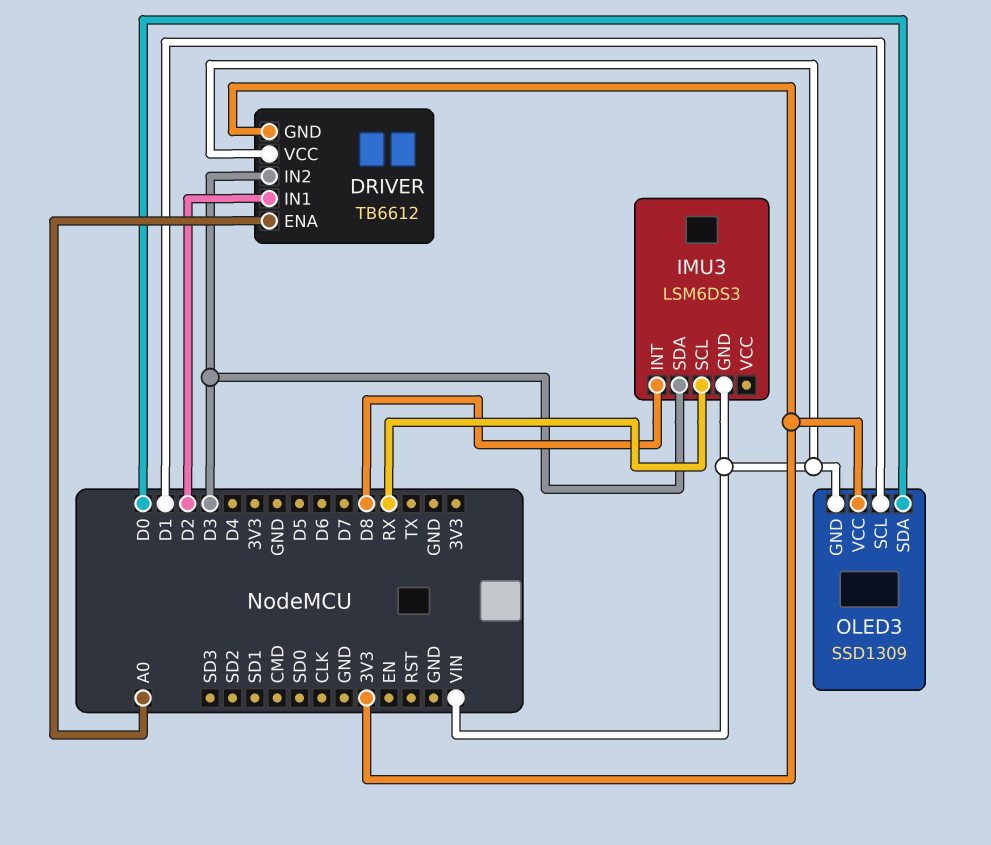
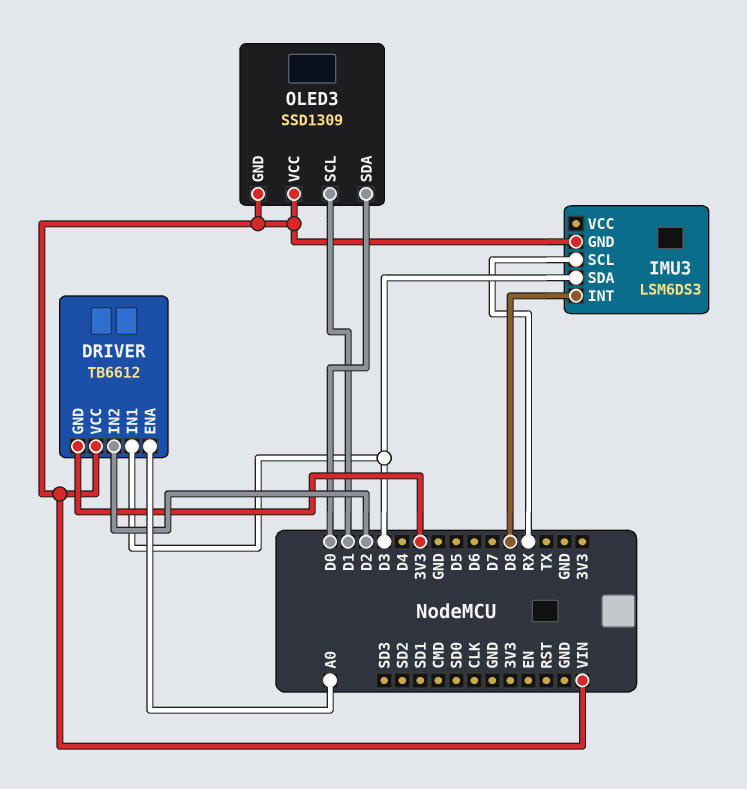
DRIVER pin IN1: D2 -> D3
DRIVER pin IN2: D3 -> D2
OLED3 pin VCC: 3V3 -> VIN

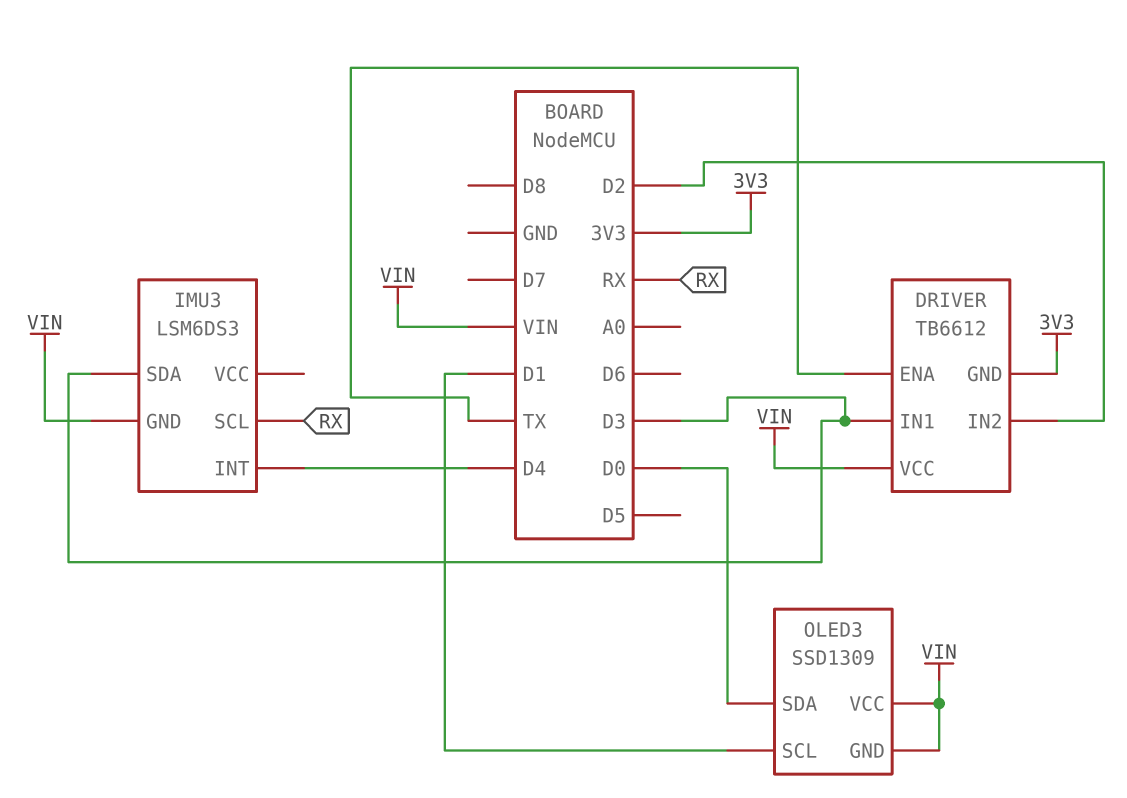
DRIVER pin ENA: A0 -> TX
IMU3 pin INT: D8 -> D4

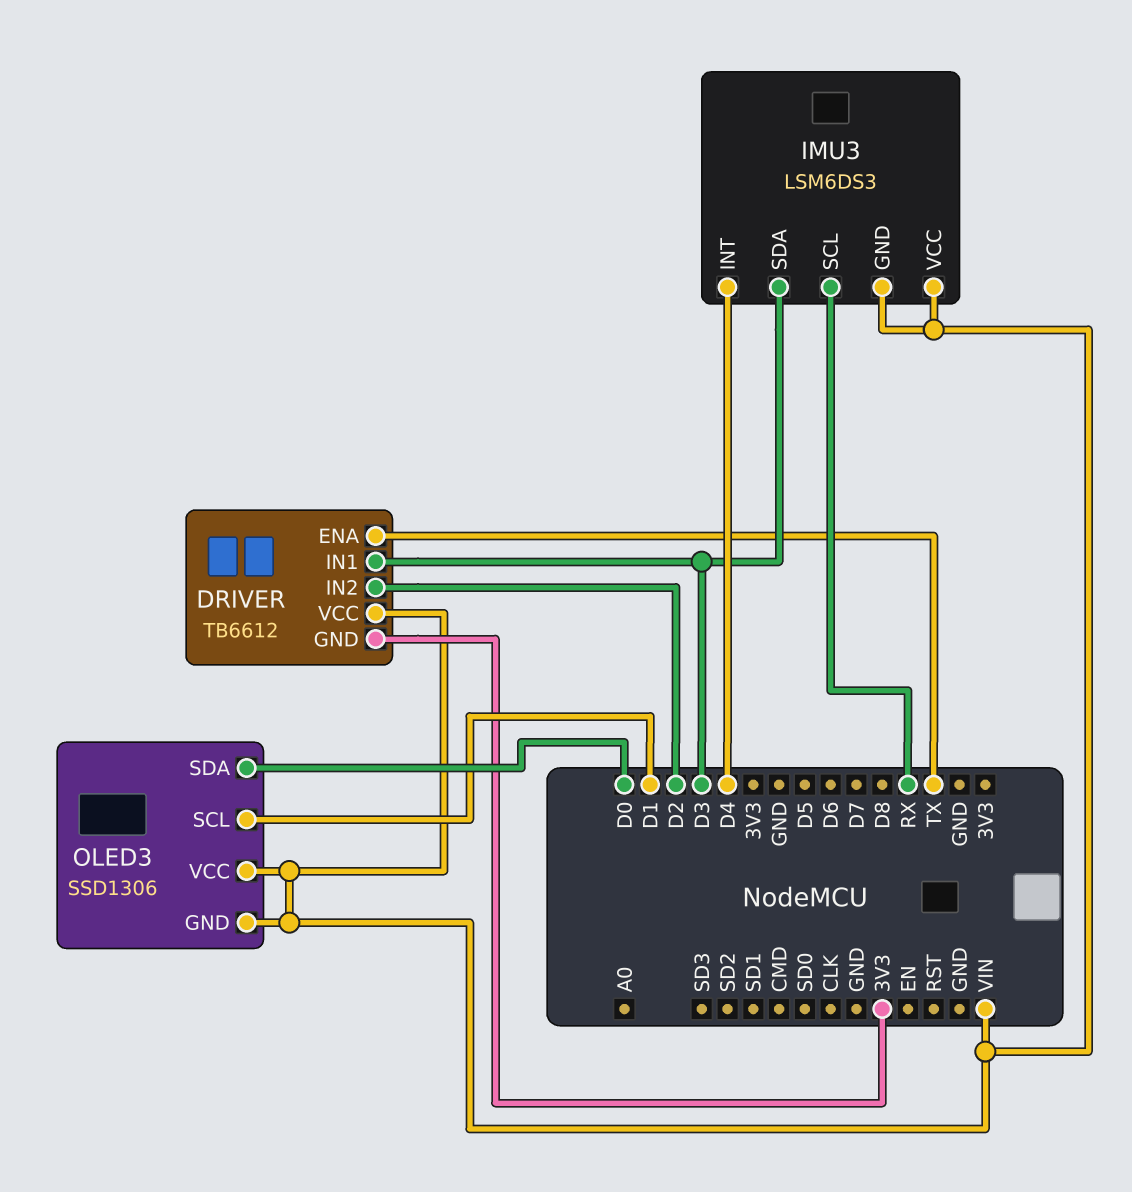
IMU3 pin VCC: none -> VIN
OLED3: SSD1309 -> SSD1306

